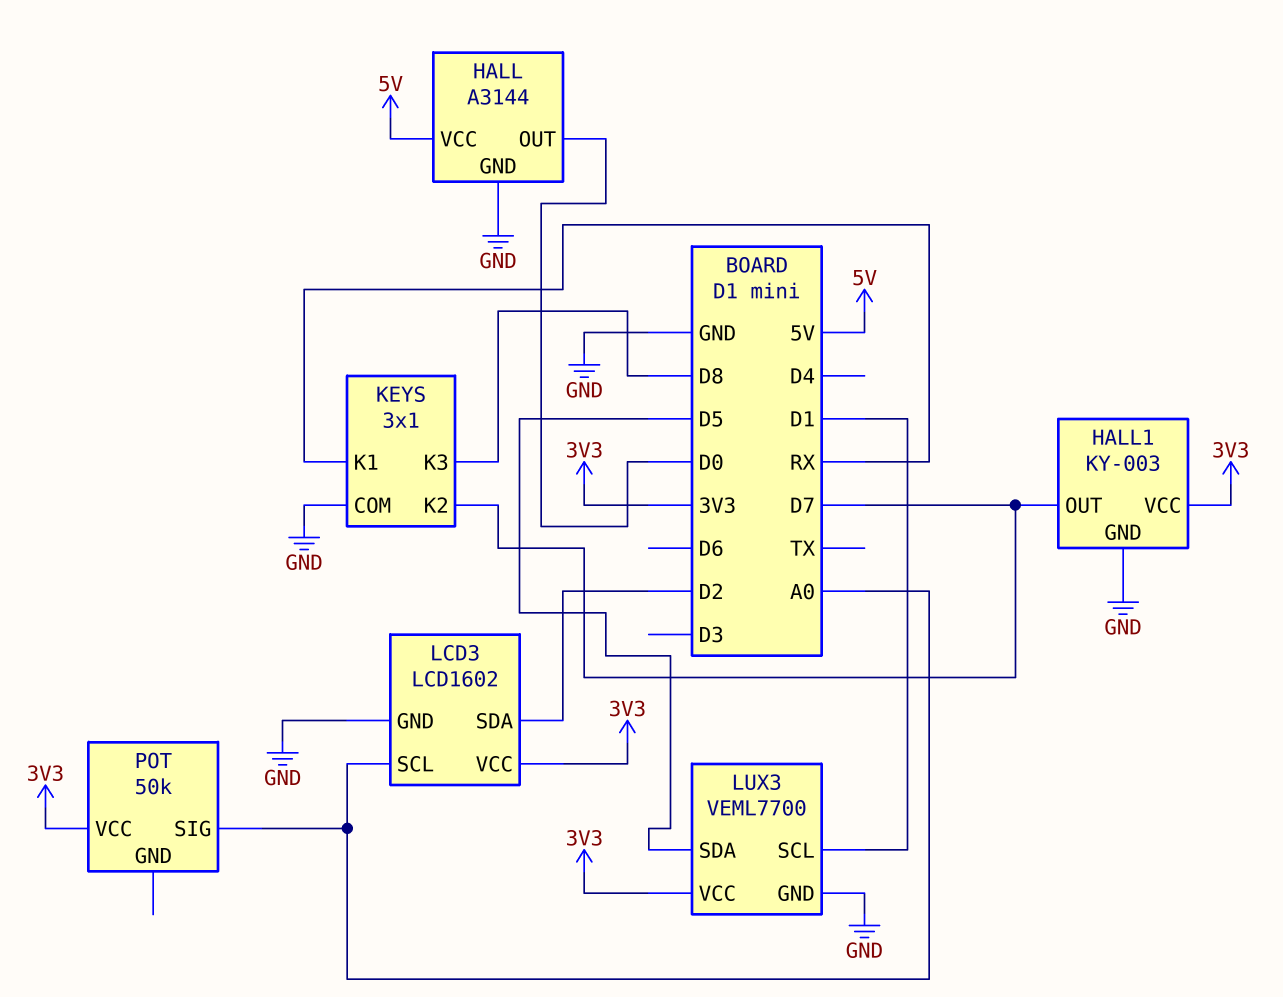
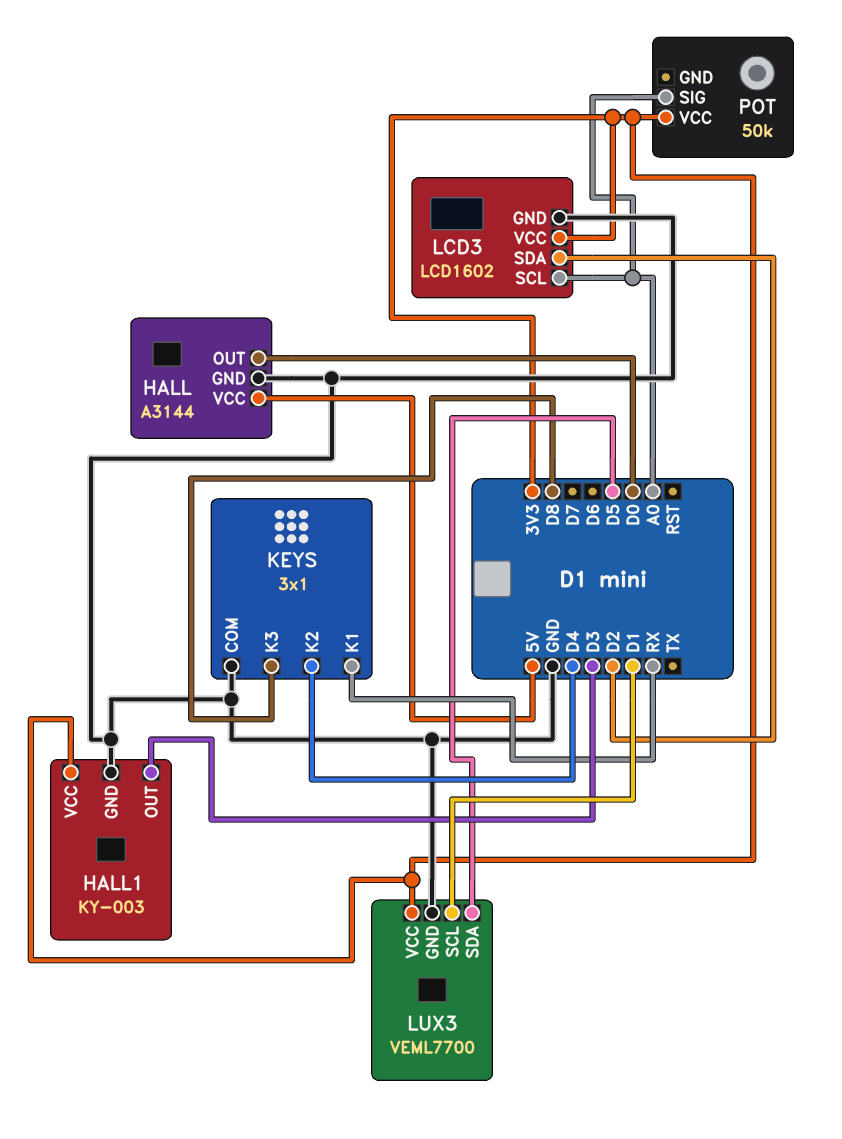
HALL1 pin OUT: D7 -> D3
KEYS pin K2: D7 -> D4

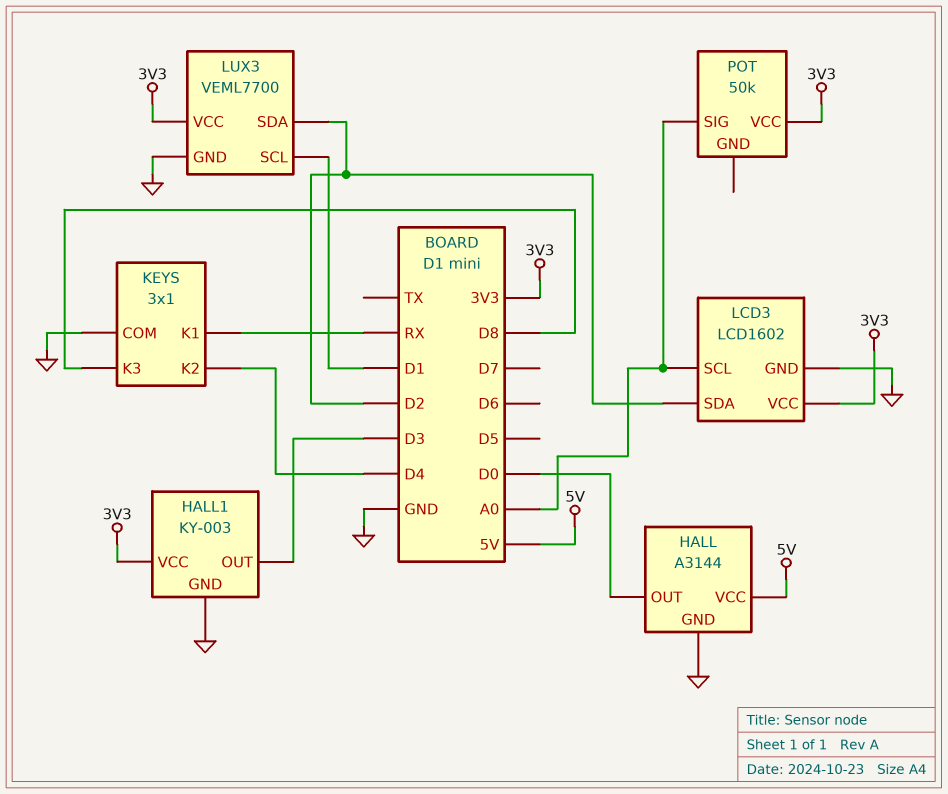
LUX3 pin SDA: D5 -> D2

